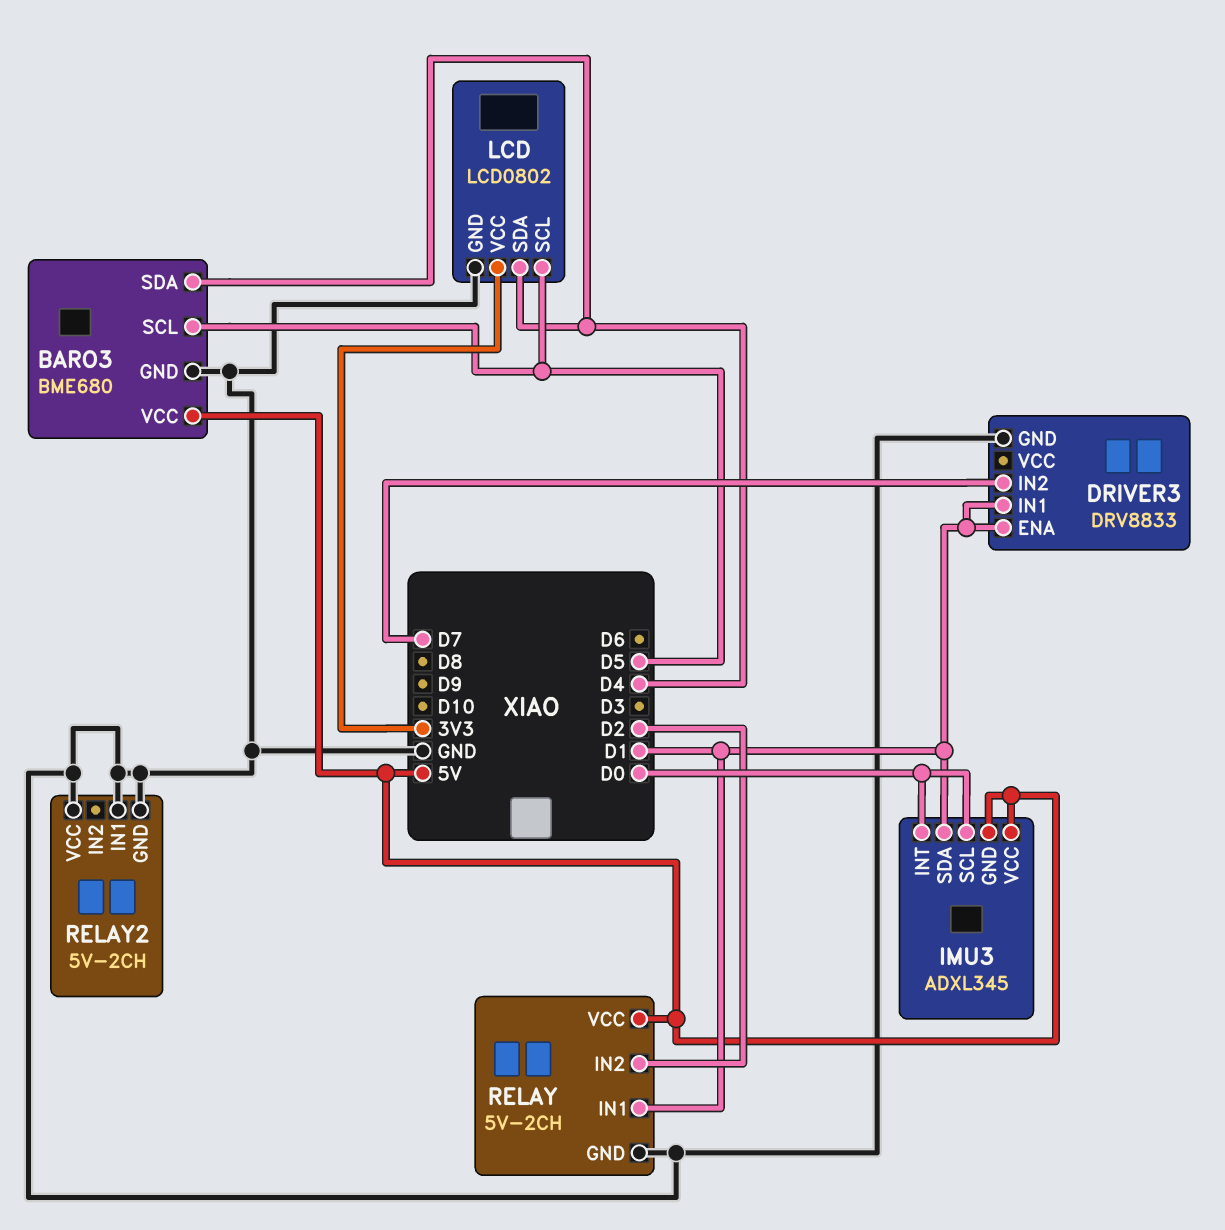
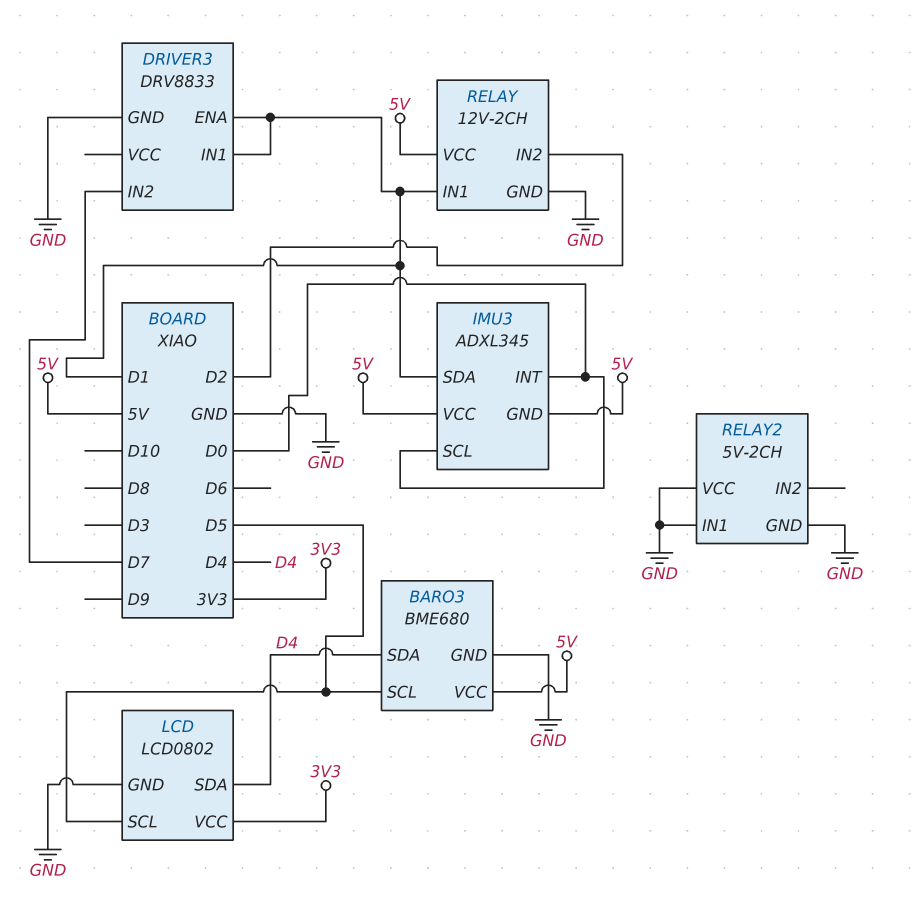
RELAY: 5V-2CH -> 12V-2CH

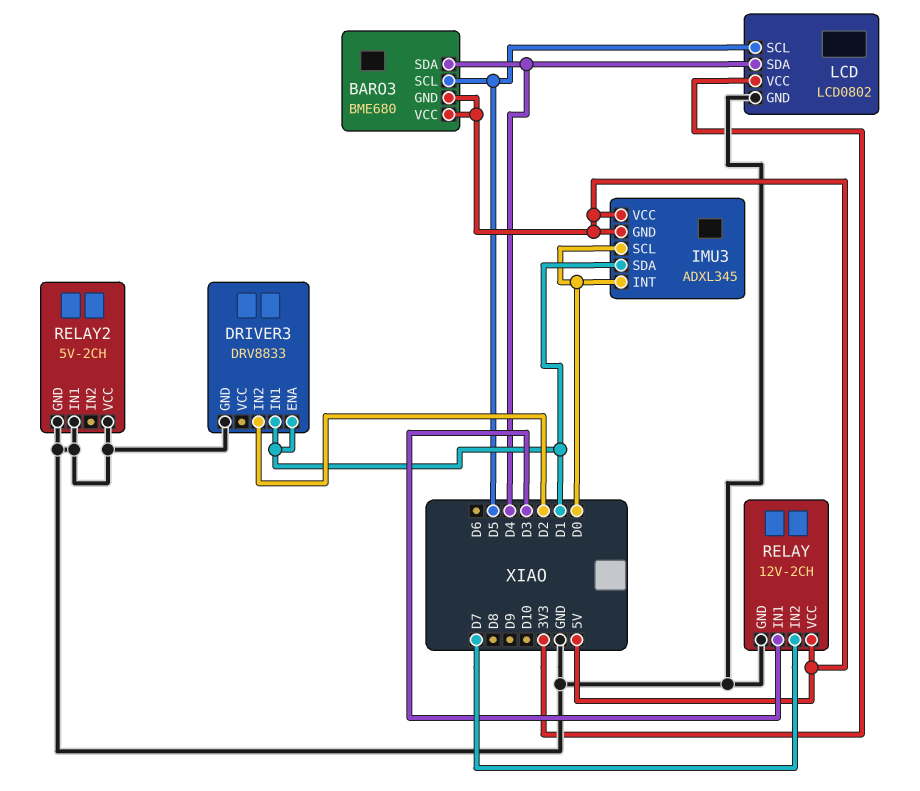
BARO3 pin GND: GND -> 5V
DRIVER3 pin IN2: D7 -> D2
RELAY pin IN1: D1 -> D3
RELAY pin IN2: D2 -> D7

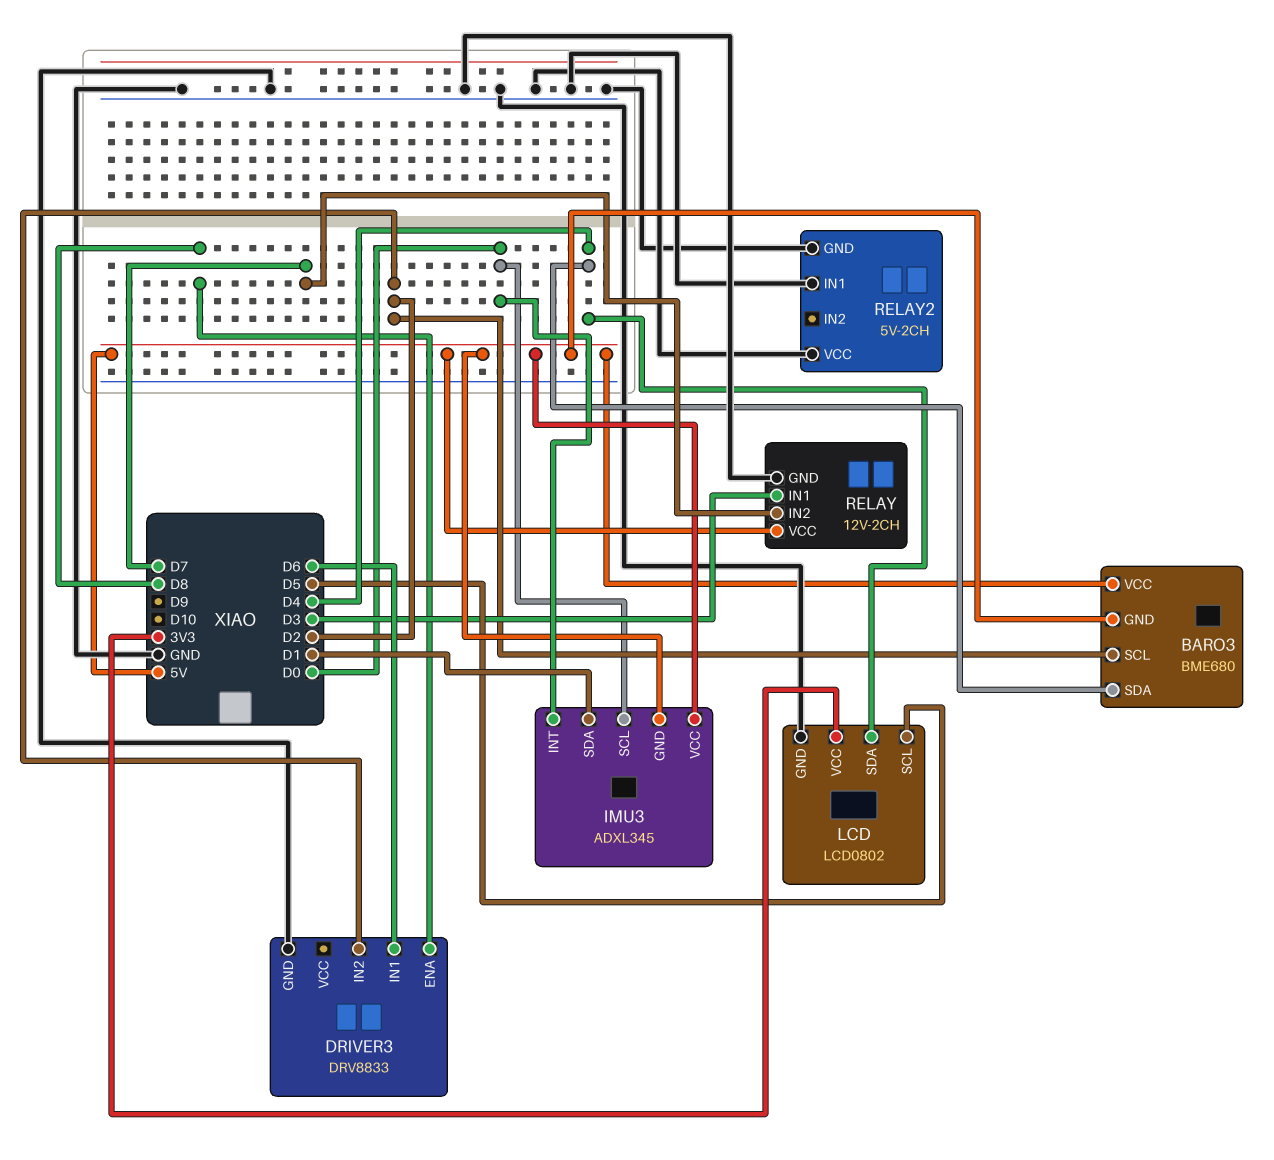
BARO3 pin SCL: D5 -> D2
DRIVER3 pin ENA: D1 -> D8
DRIVER3 pin IN1: D1 -> D6

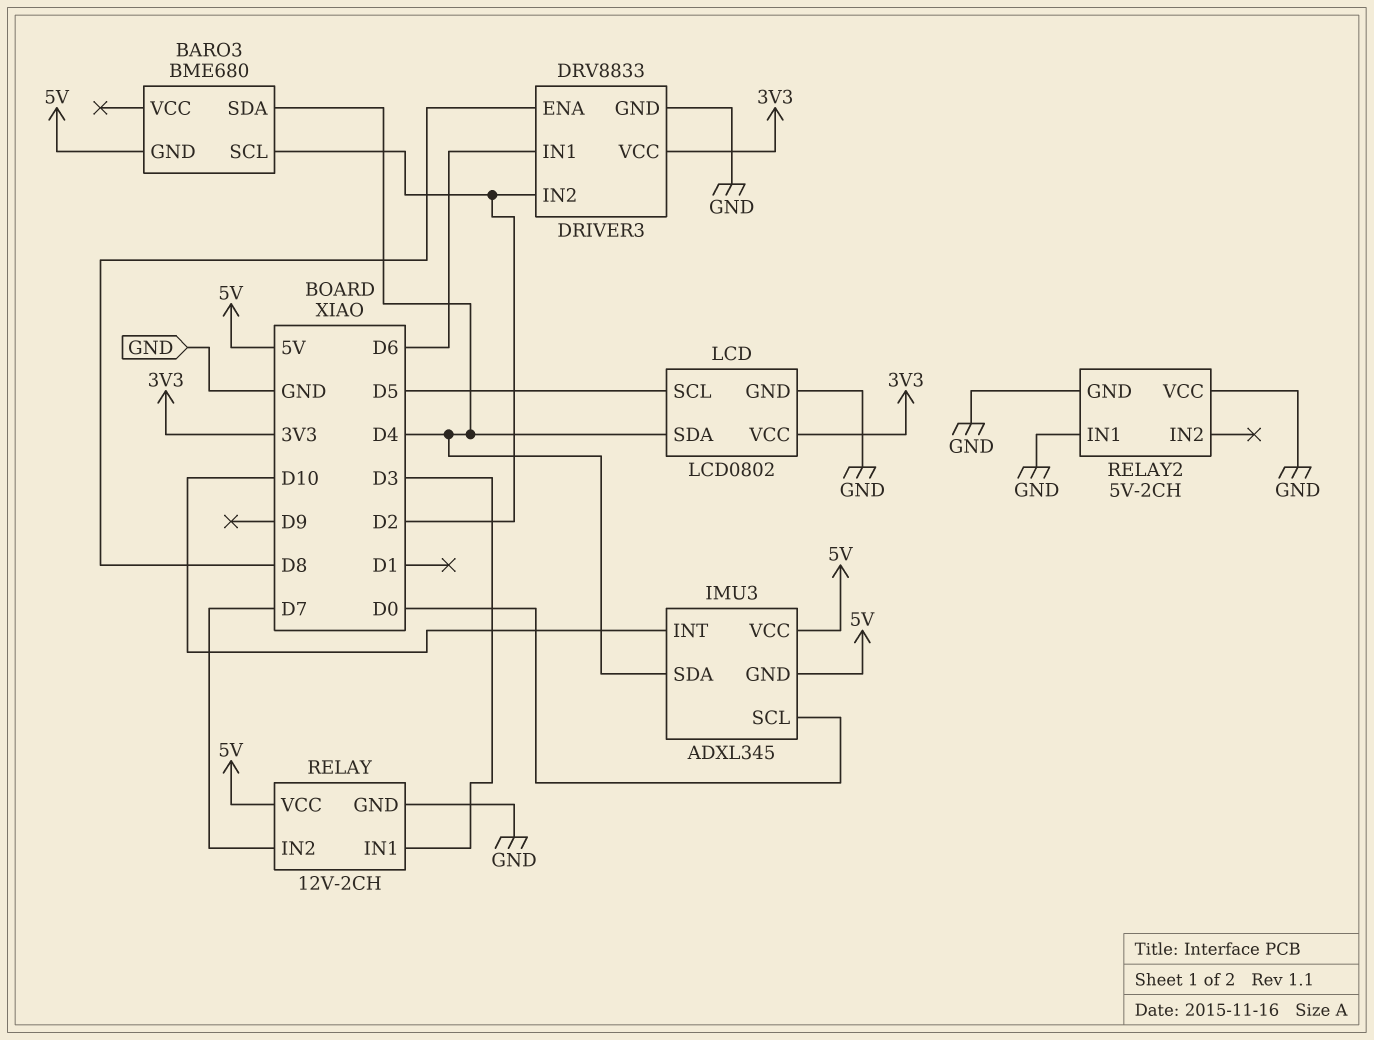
BARO3 pin VCC: 5V -> none
DRIVER3 pin VCC: none -> 3V3
IMU3 pin INT: D0 -> D10
IMU3 pin SDA: D1 -> D4

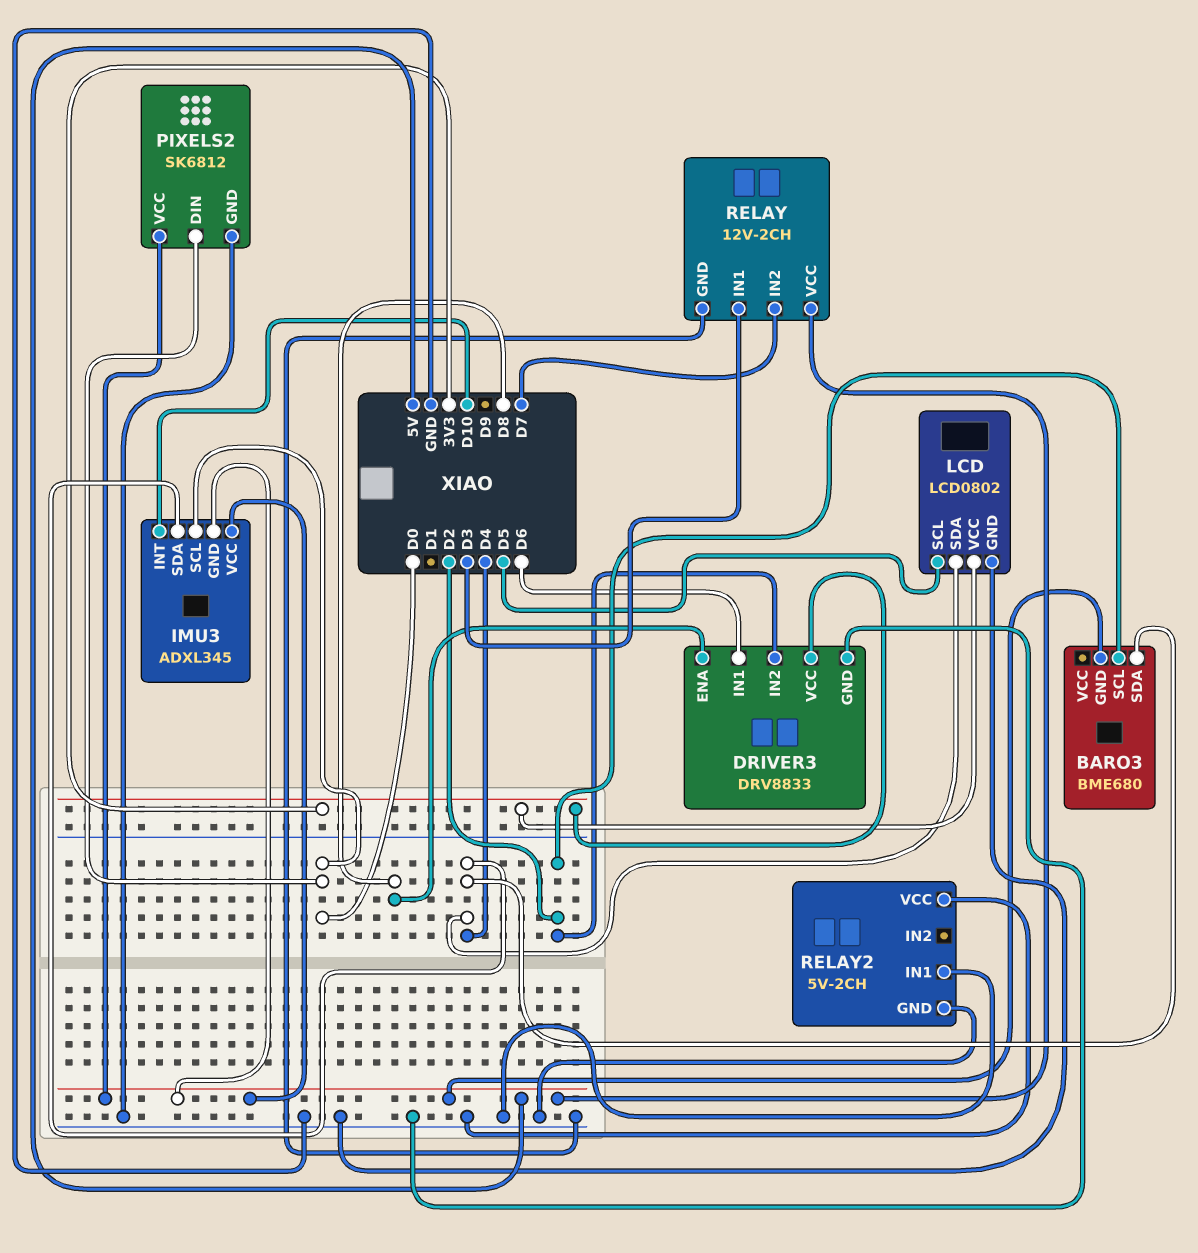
PIXELS2: none -> SK6812
PIXELS2 pin DIN: none -> D0
PIXELS2 pin GND: none -> GND
PIXELS2 pin VCC: none -> 5V

